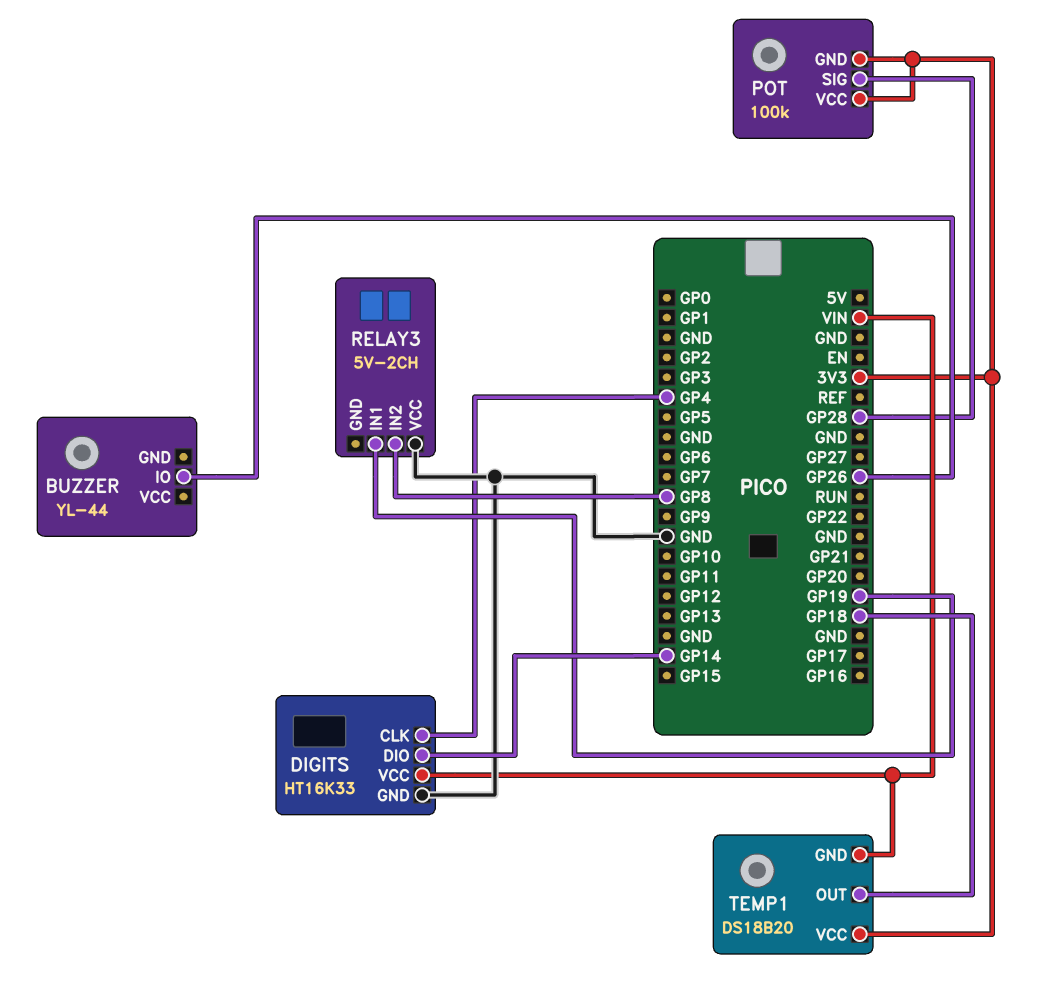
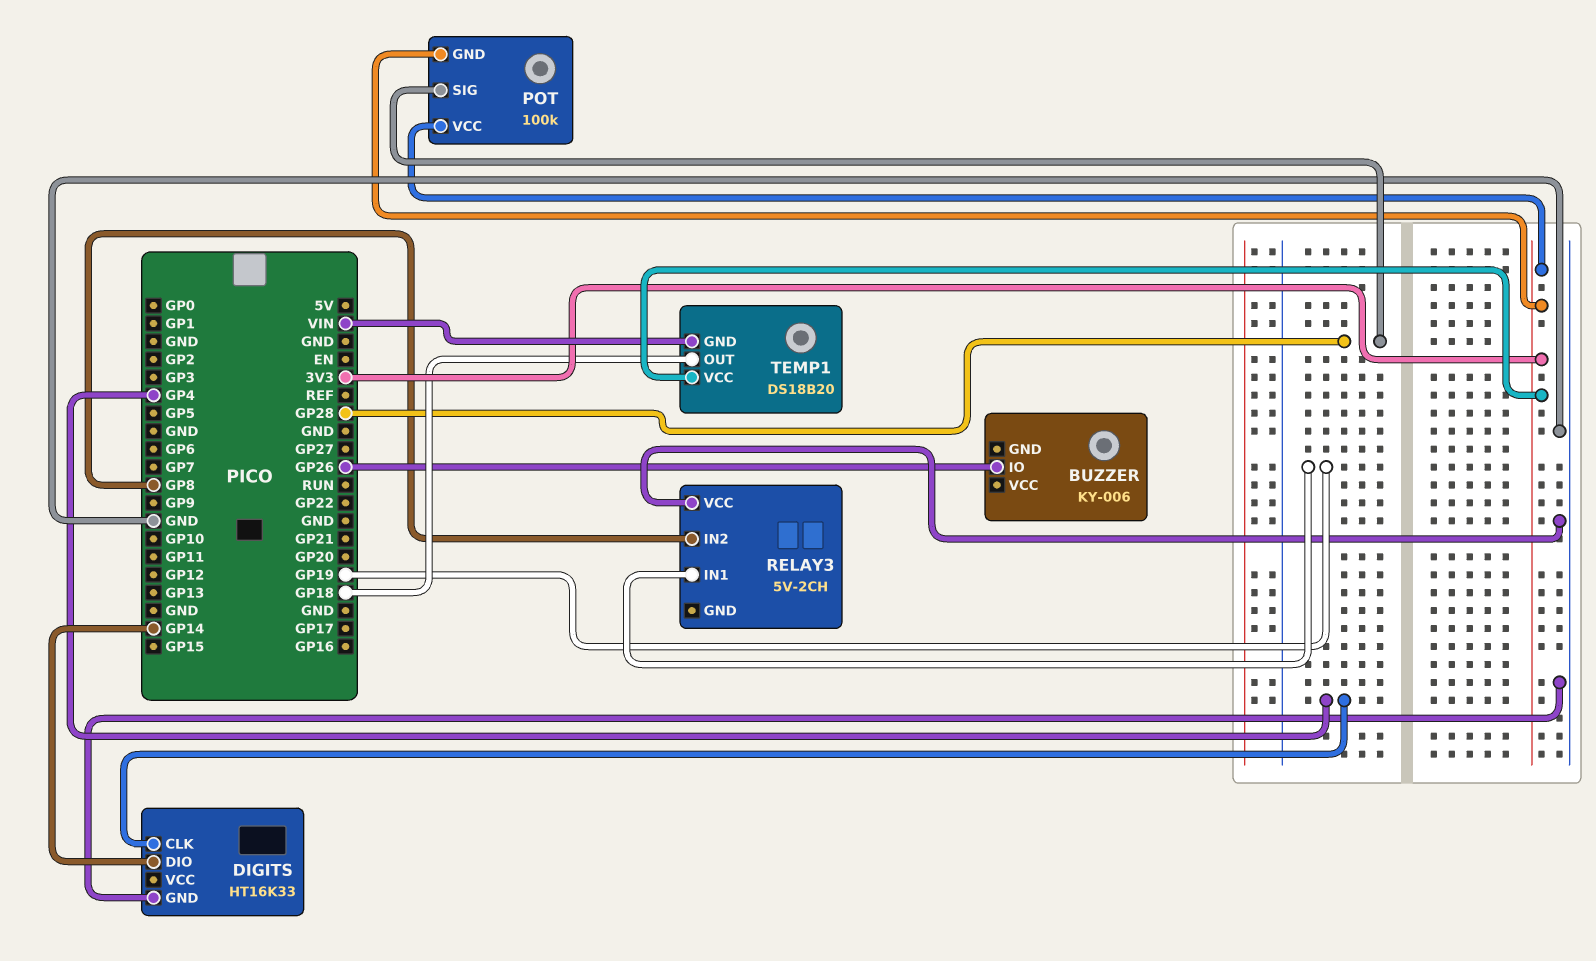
BUZZER: YL-44 -> KY-006
DIGITS pin VCC: VIN -> none

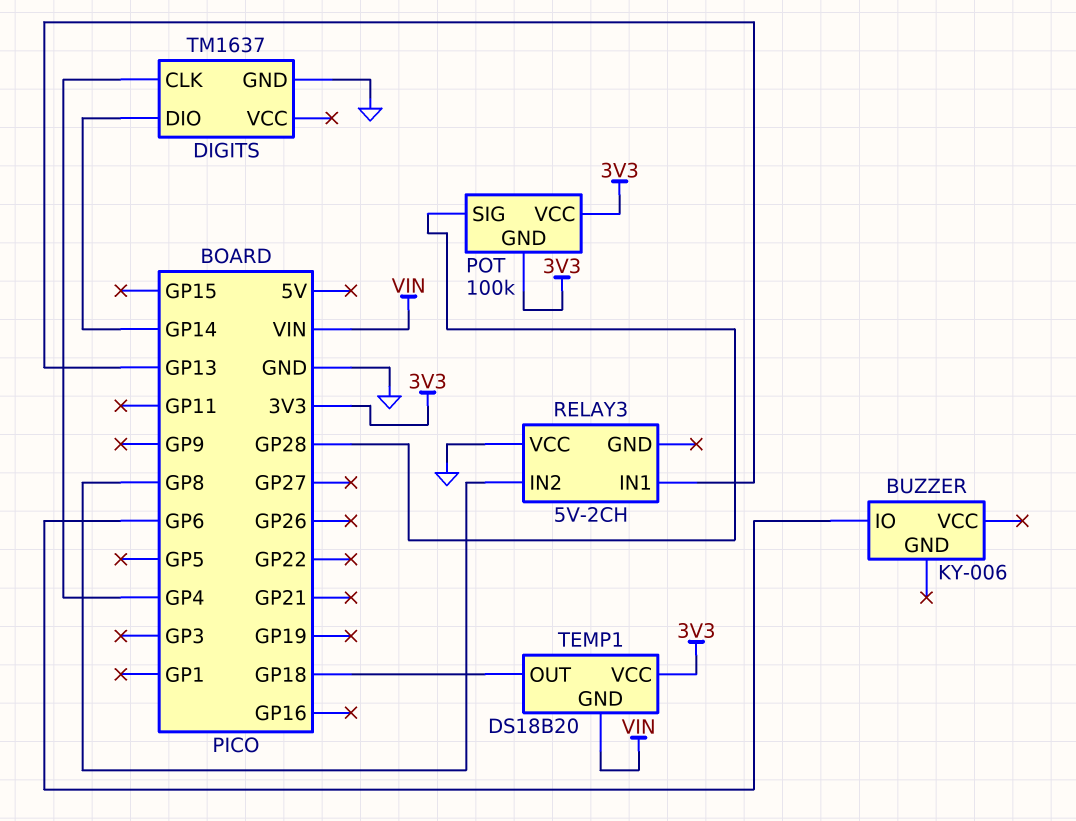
BUZZER pin IO: GP26 -> GP6
DIGITS: HT16K33 -> TM1637
RELAY3 pin IN1: GP19 -> GP13

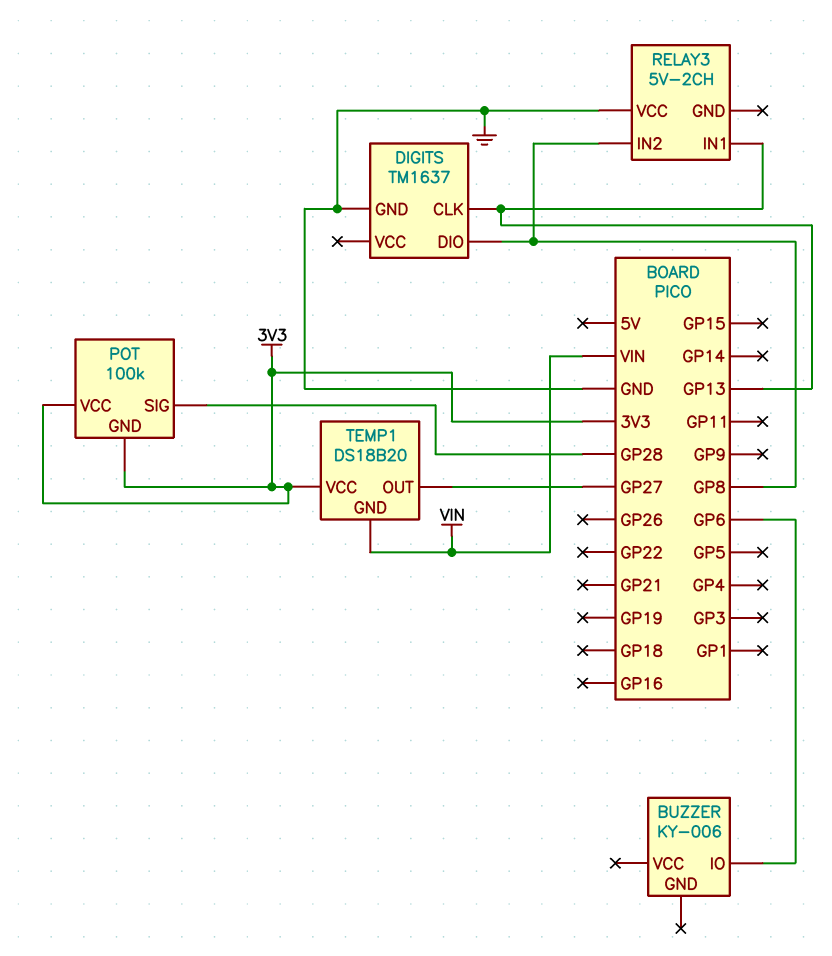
DIGITS pin CLK: GP4 -> GP13
DIGITS pin DIO: GP14 -> GP8
TEMP1 pin OUT: GP18 -> GP27

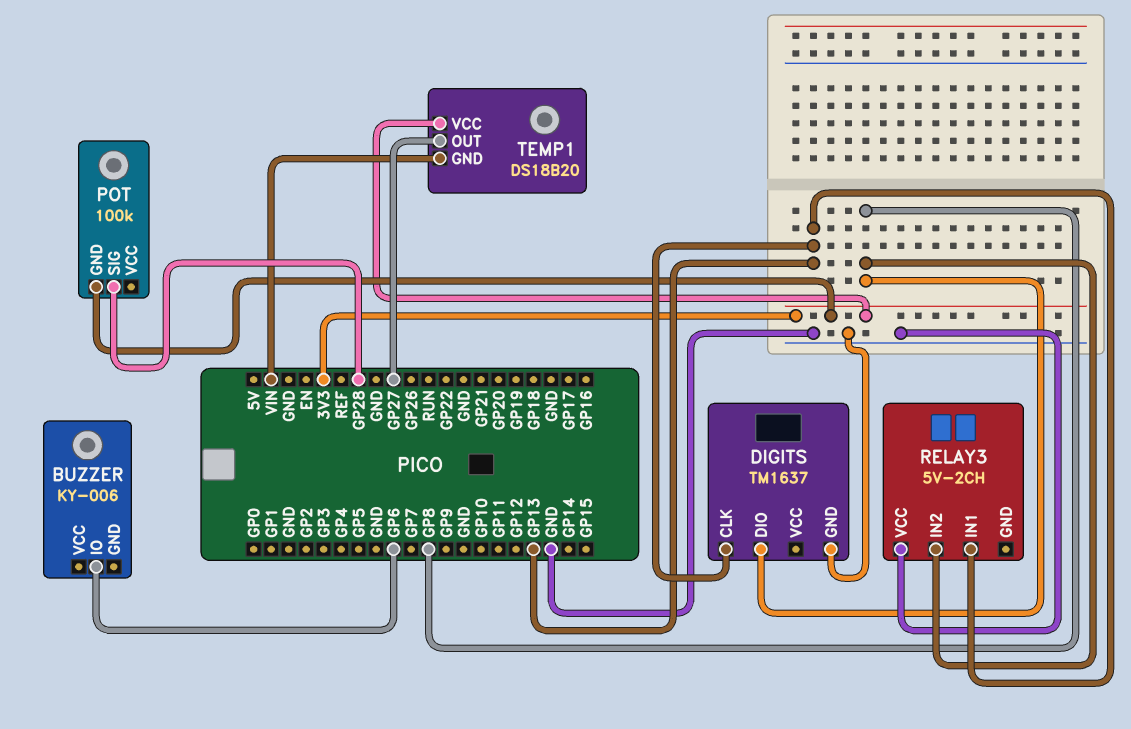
POT pin VCC: 3V3 -> none

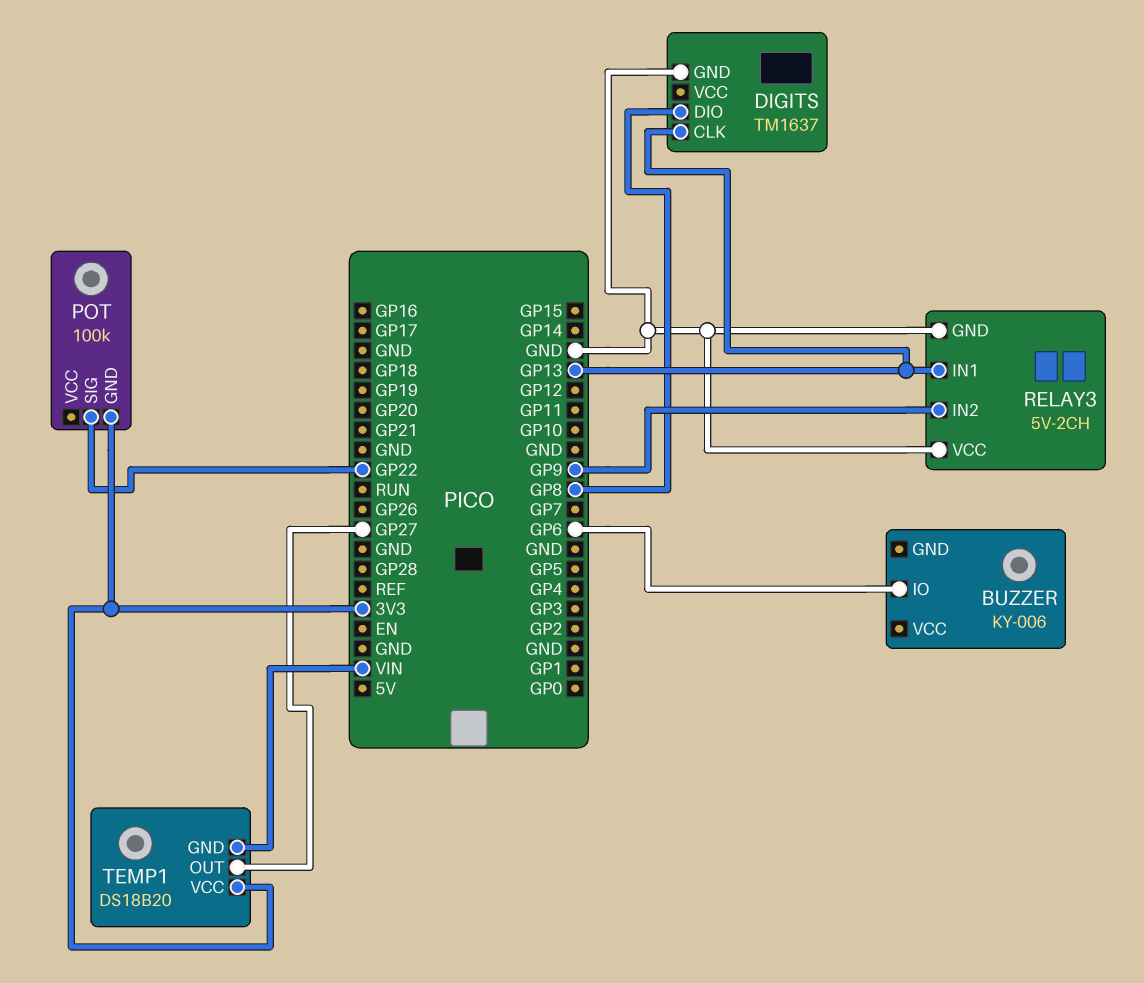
POT pin SIG: GP28 -> GP22
RELAY3 pin GND: none -> GND
RELAY3 pin IN2: GP8 -> GP9

